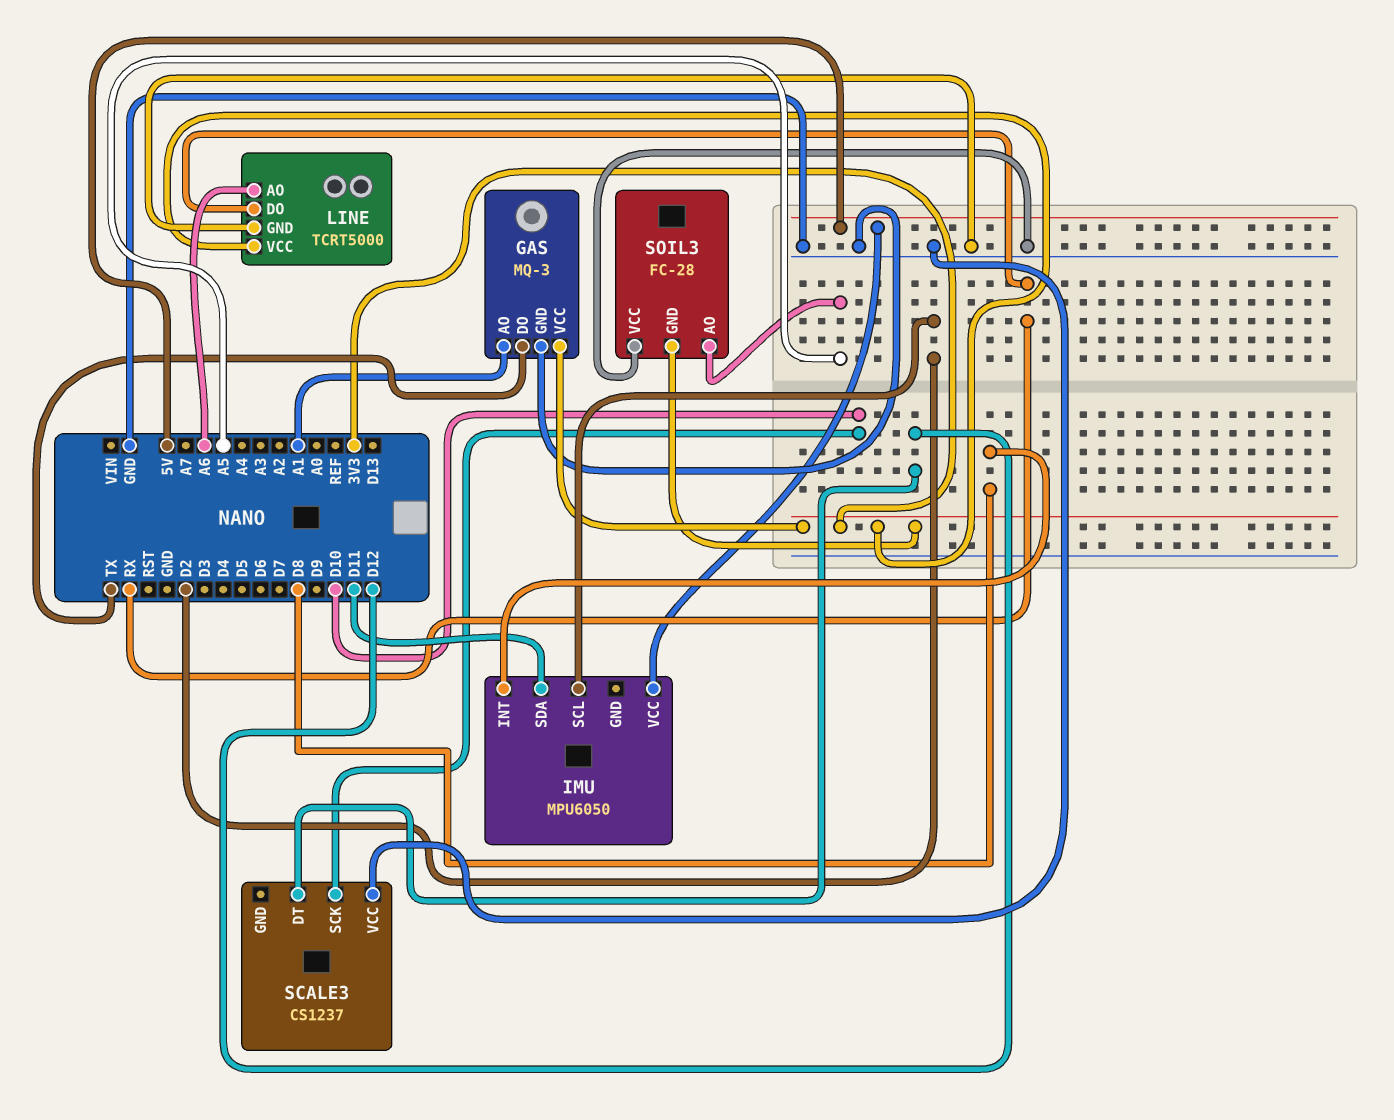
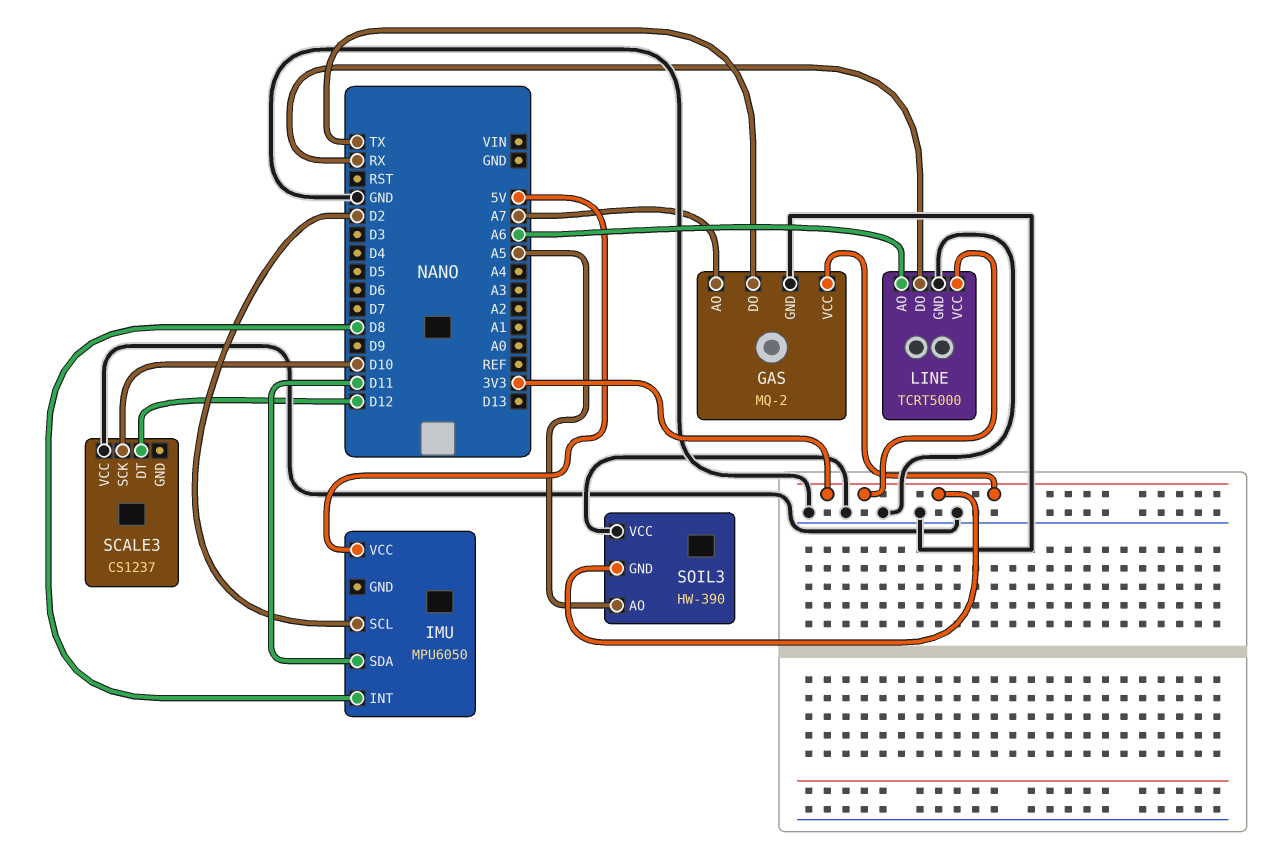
GAS: MQ-3 -> MQ-2
GAS pin AO: A1 -> A7
SOIL3: FC-28 -> HW-390

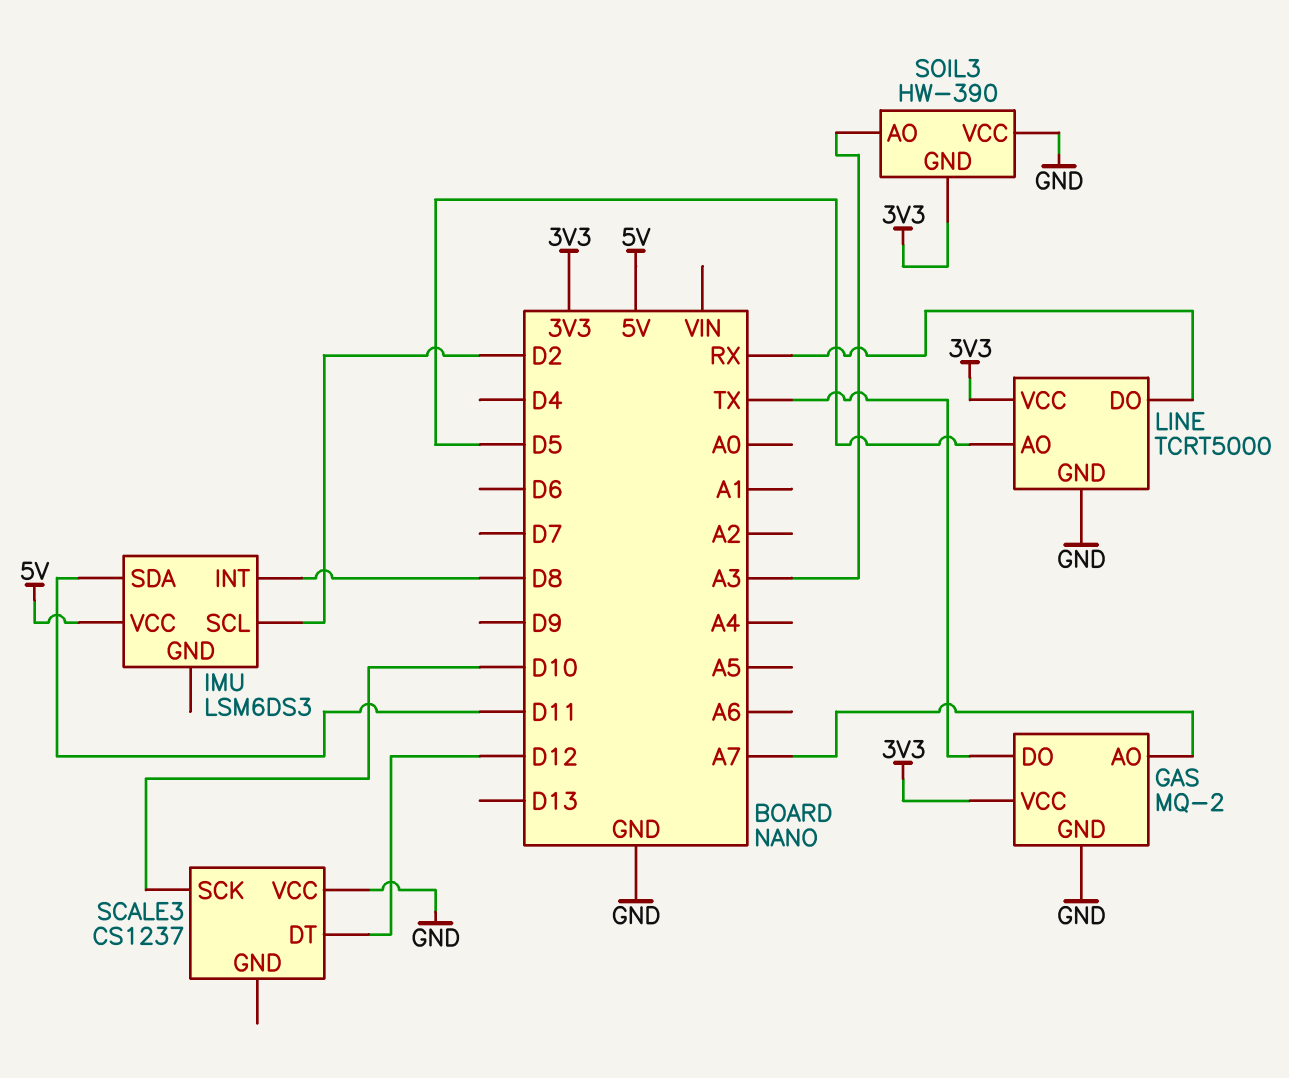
IMU: MPU6050 -> LSM6DS3
LINE pin AO: A6 -> D5
SOIL3 pin AO: A5 -> A3

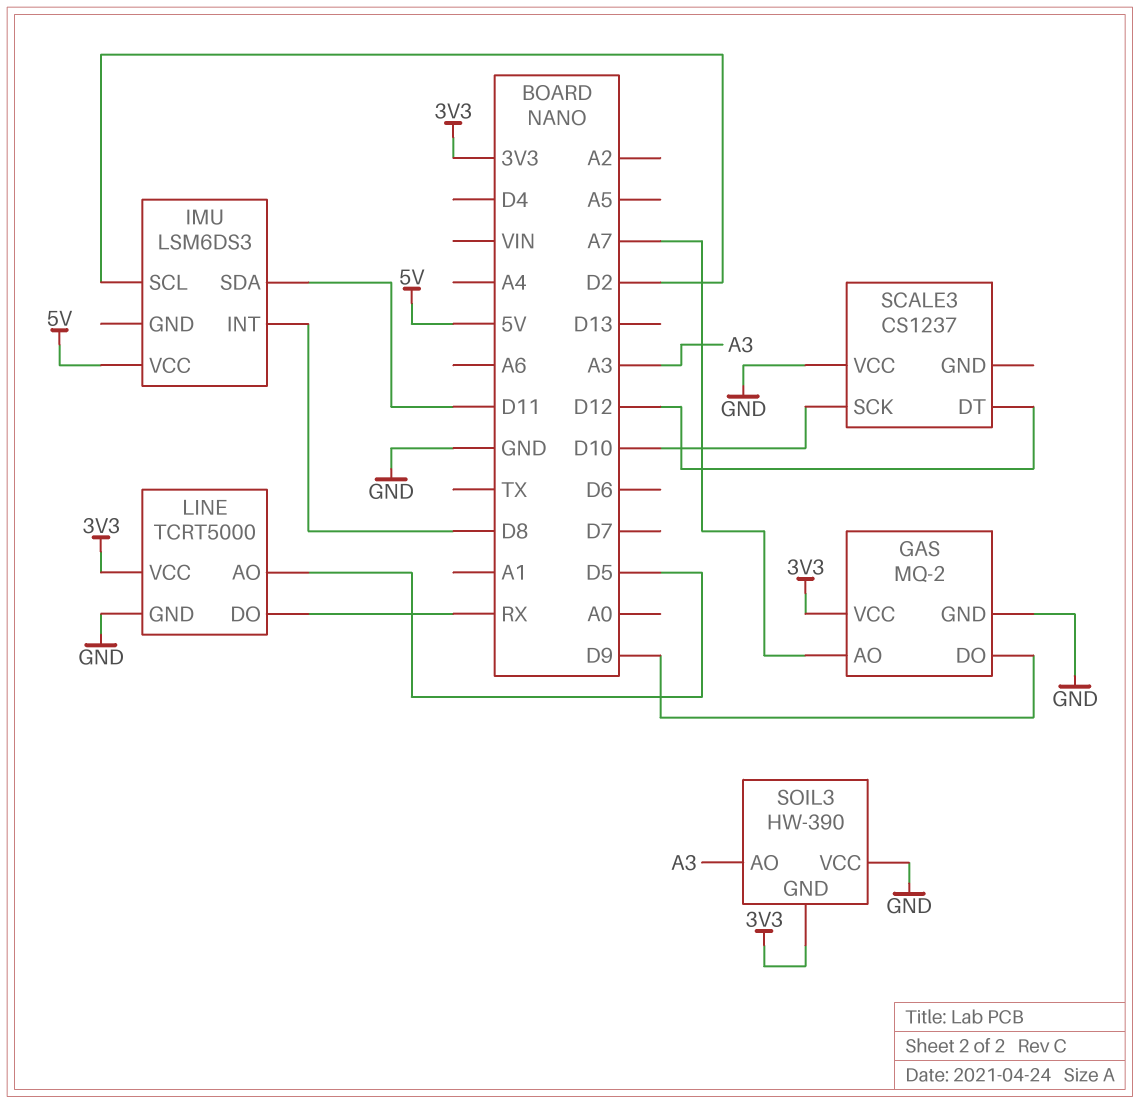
GAS pin DO: TX -> D9

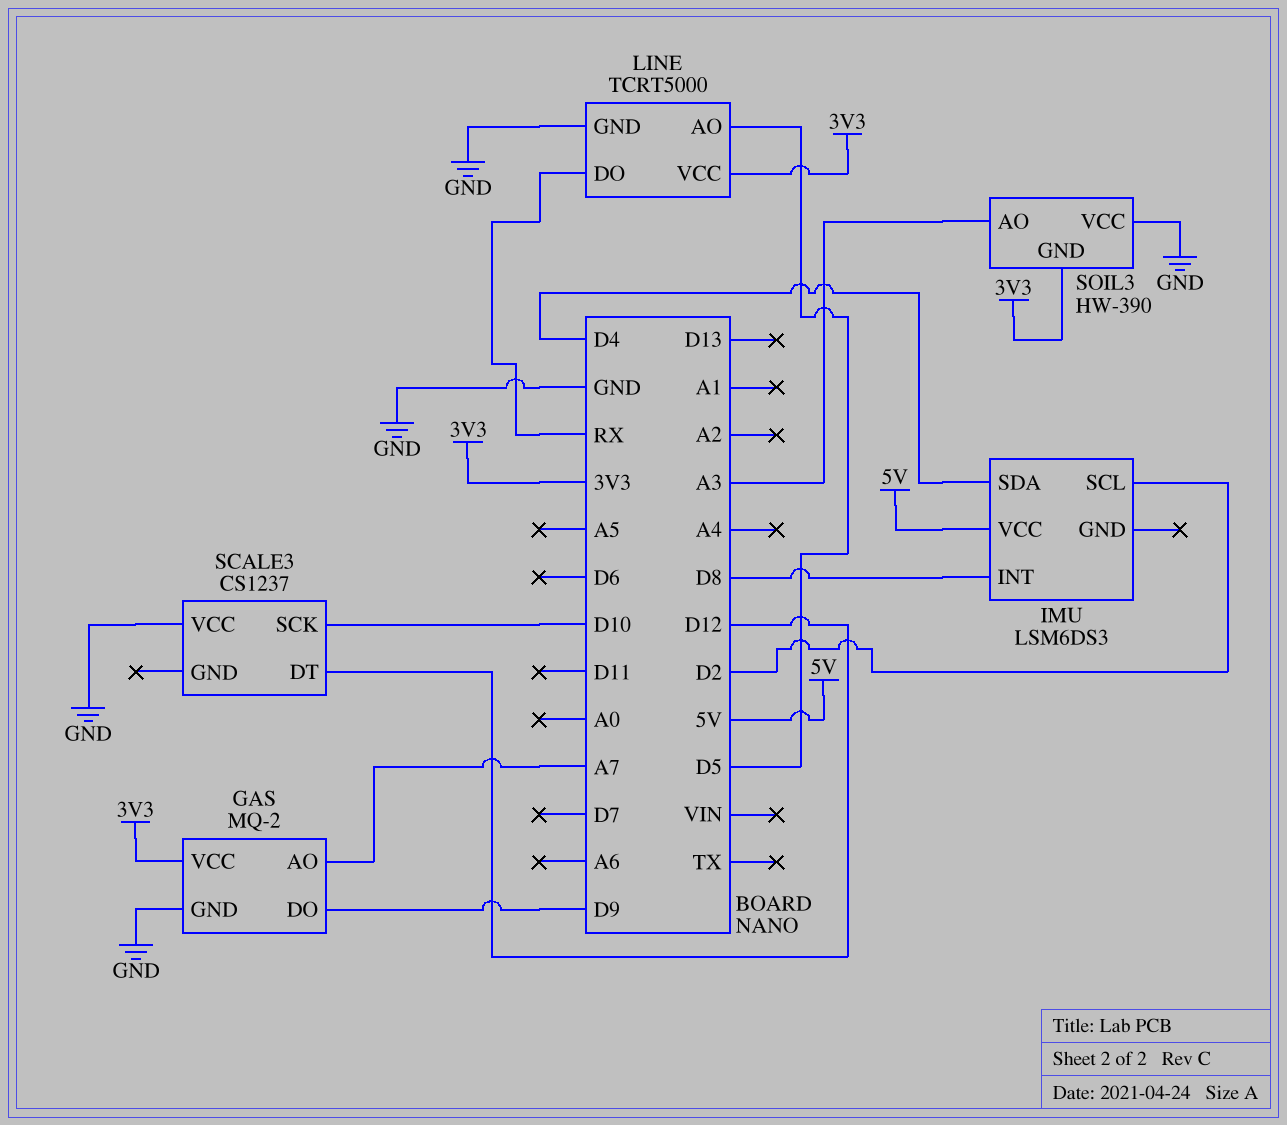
IMU pin SDA: D11 -> D4

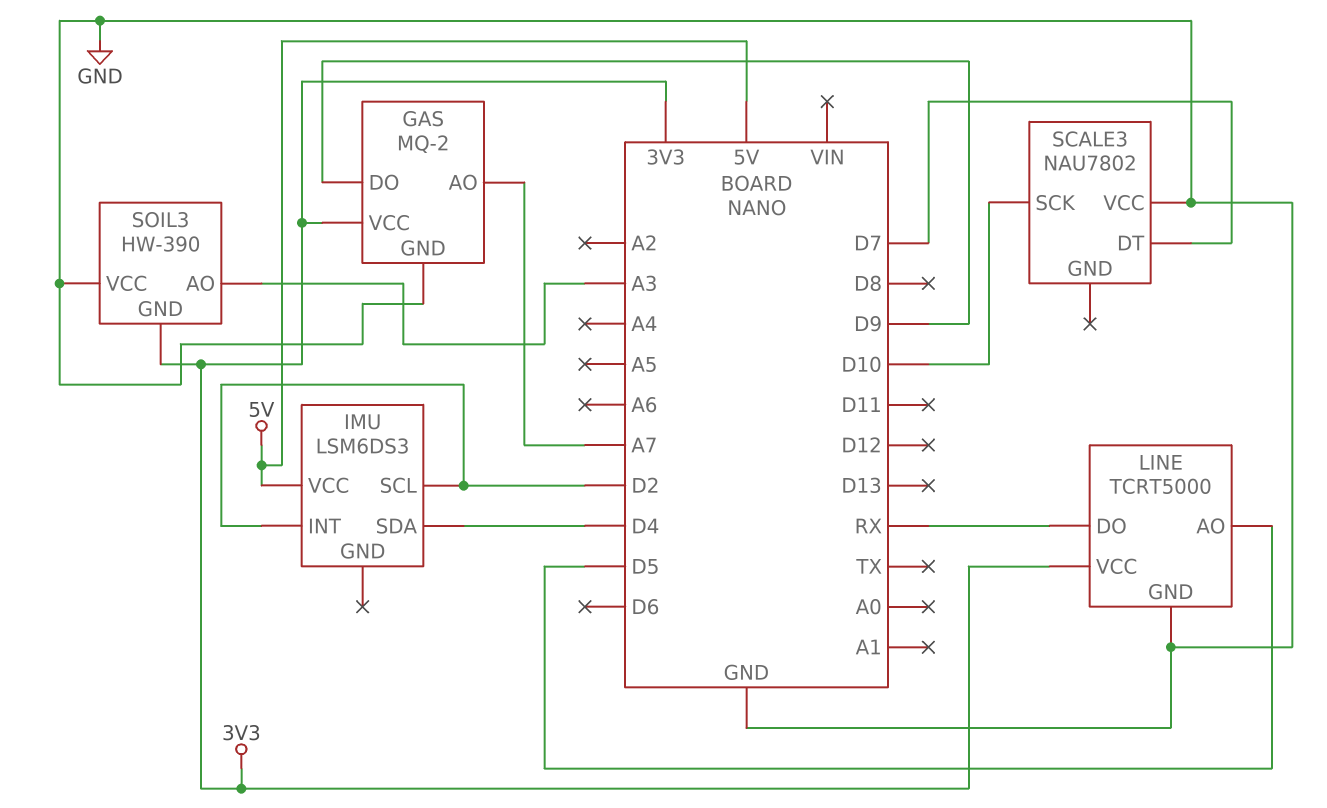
IMU pin INT: D8 -> D2
SCALE3: CS1237 -> NAU7802
SCALE3 pin DT: D12 -> D7

